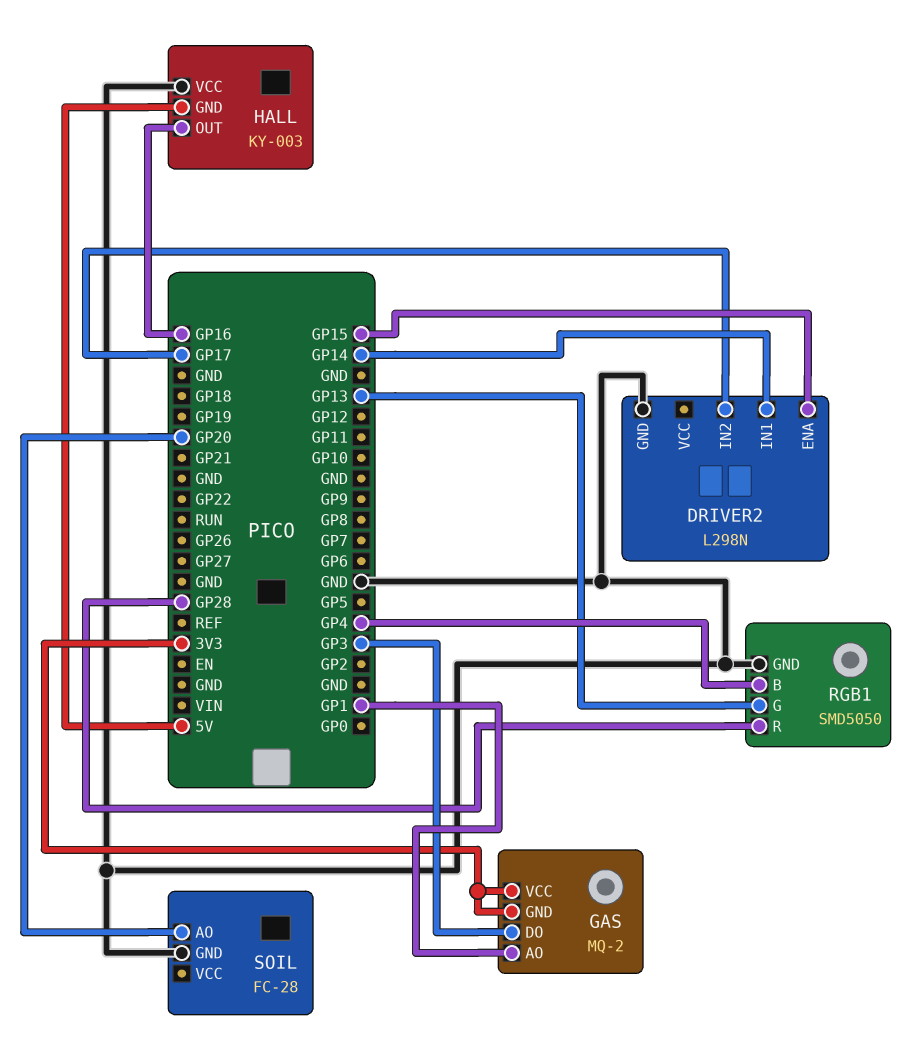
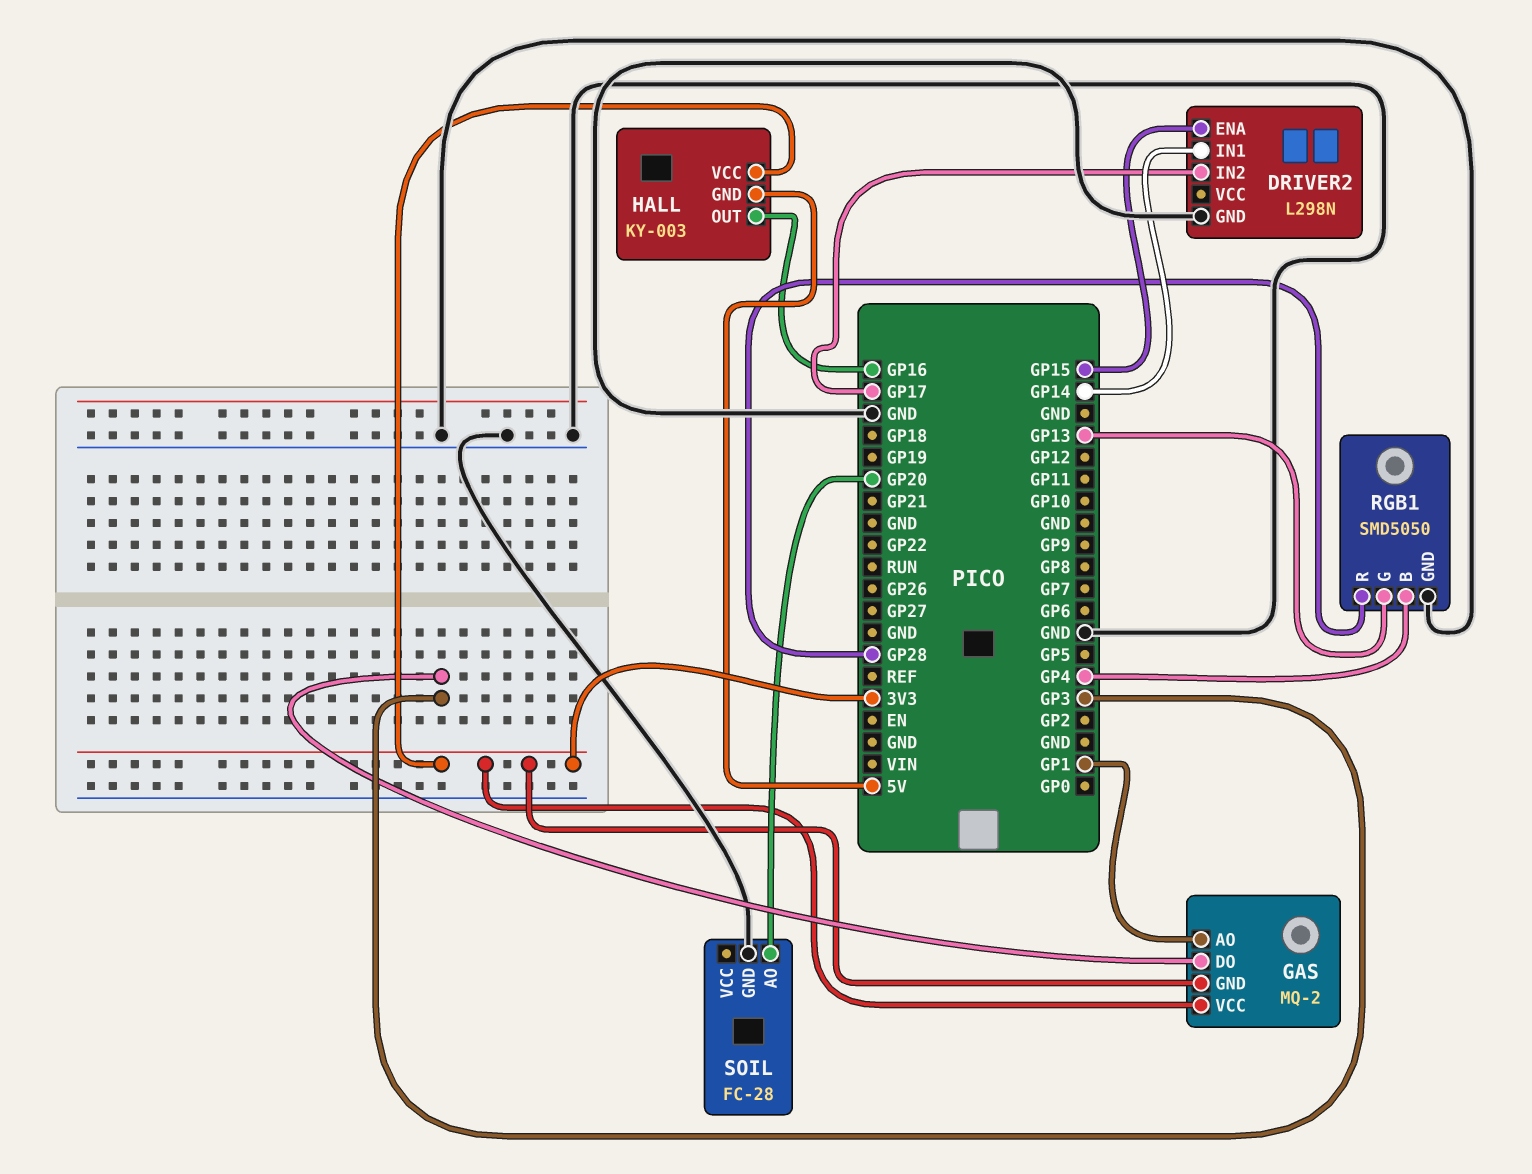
HALL pin VCC: GND -> 3V3

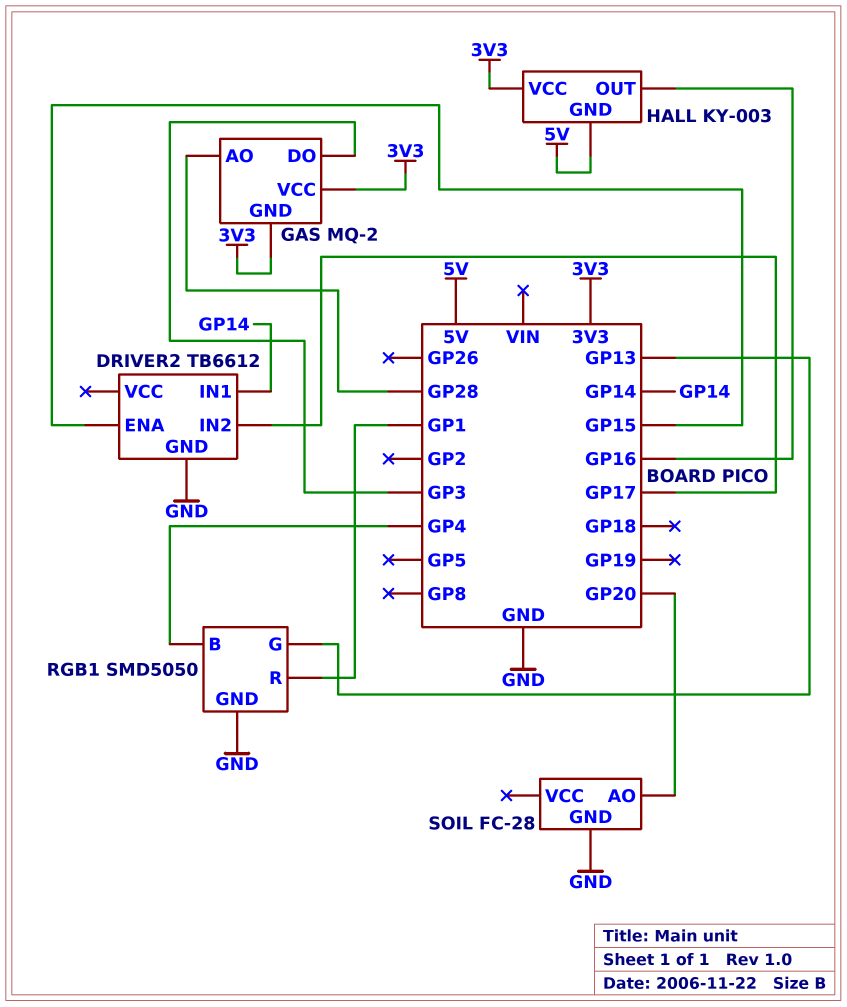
DRIVER2: L298N -> TB6612
GAS pin AO: GP1 -> GP28
RGB1 pin R: GP28 -> GP1

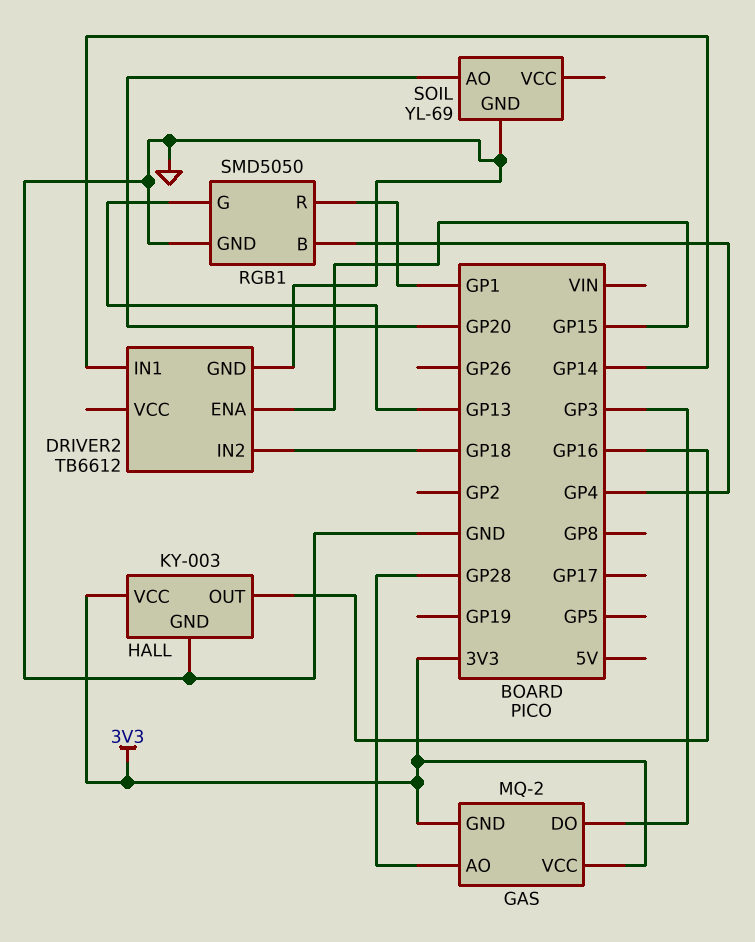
DRIVER2 pin IN2: GP17 -> GP18
HALL pin GND: 5V -> GND
SOIL: FC-28 -> YL-69

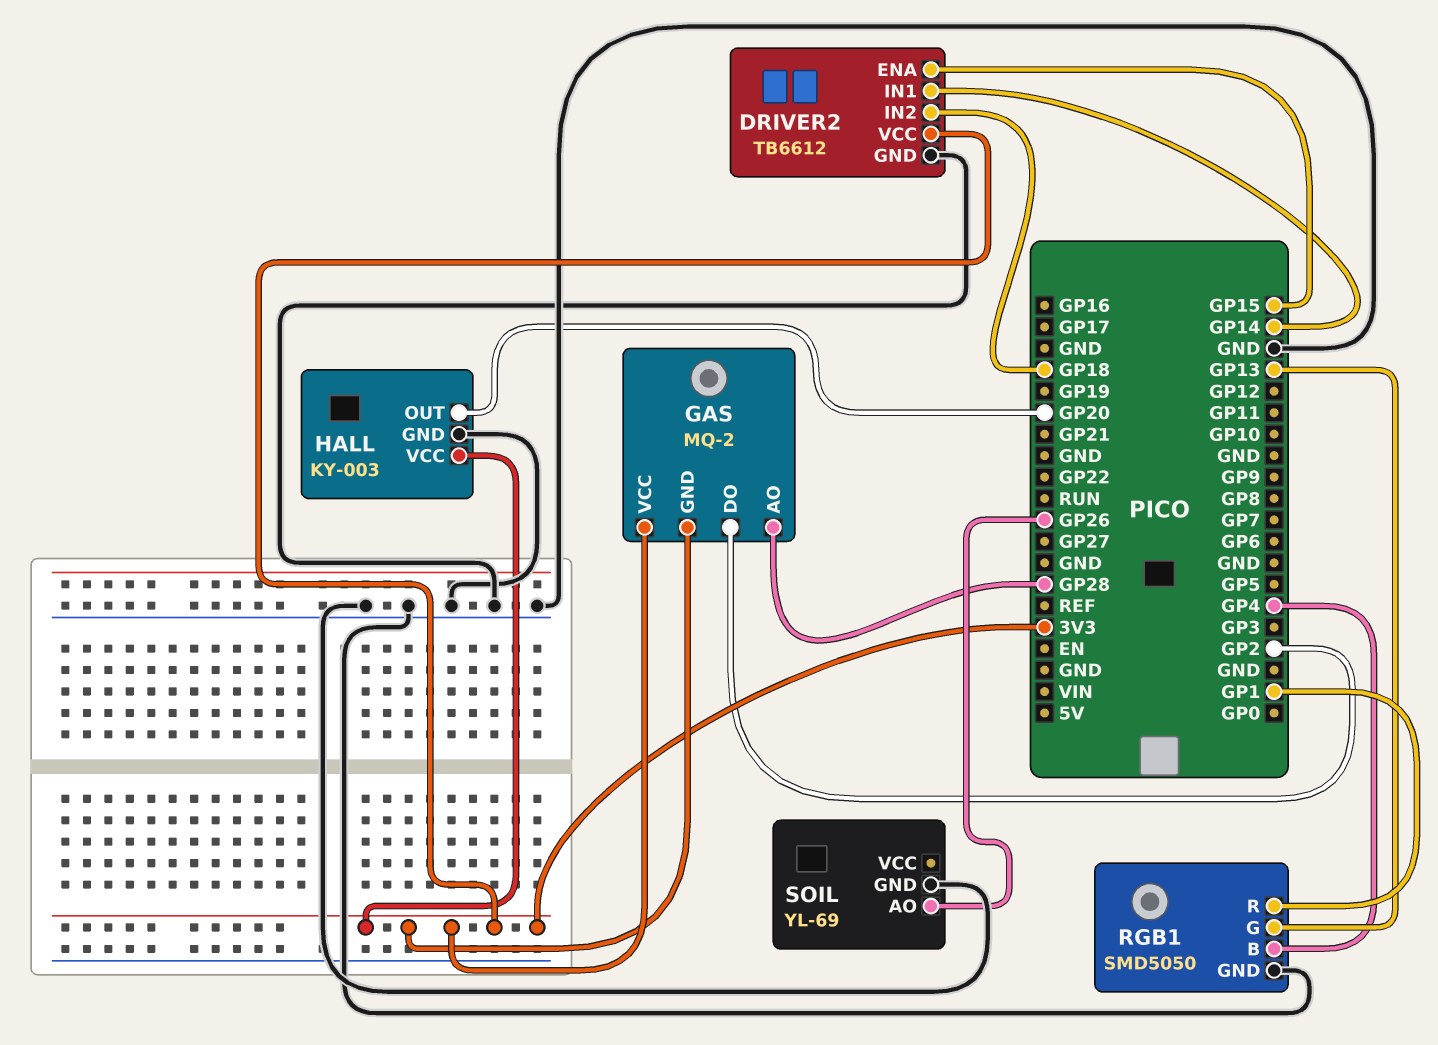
DRIVER2 pin VCC: none -> 3V3
GAS pin DO: GP3 -> GP2
HALL pin OUT: GP16 -> GP20
SOIL pin AO: GP20 -> GP26

